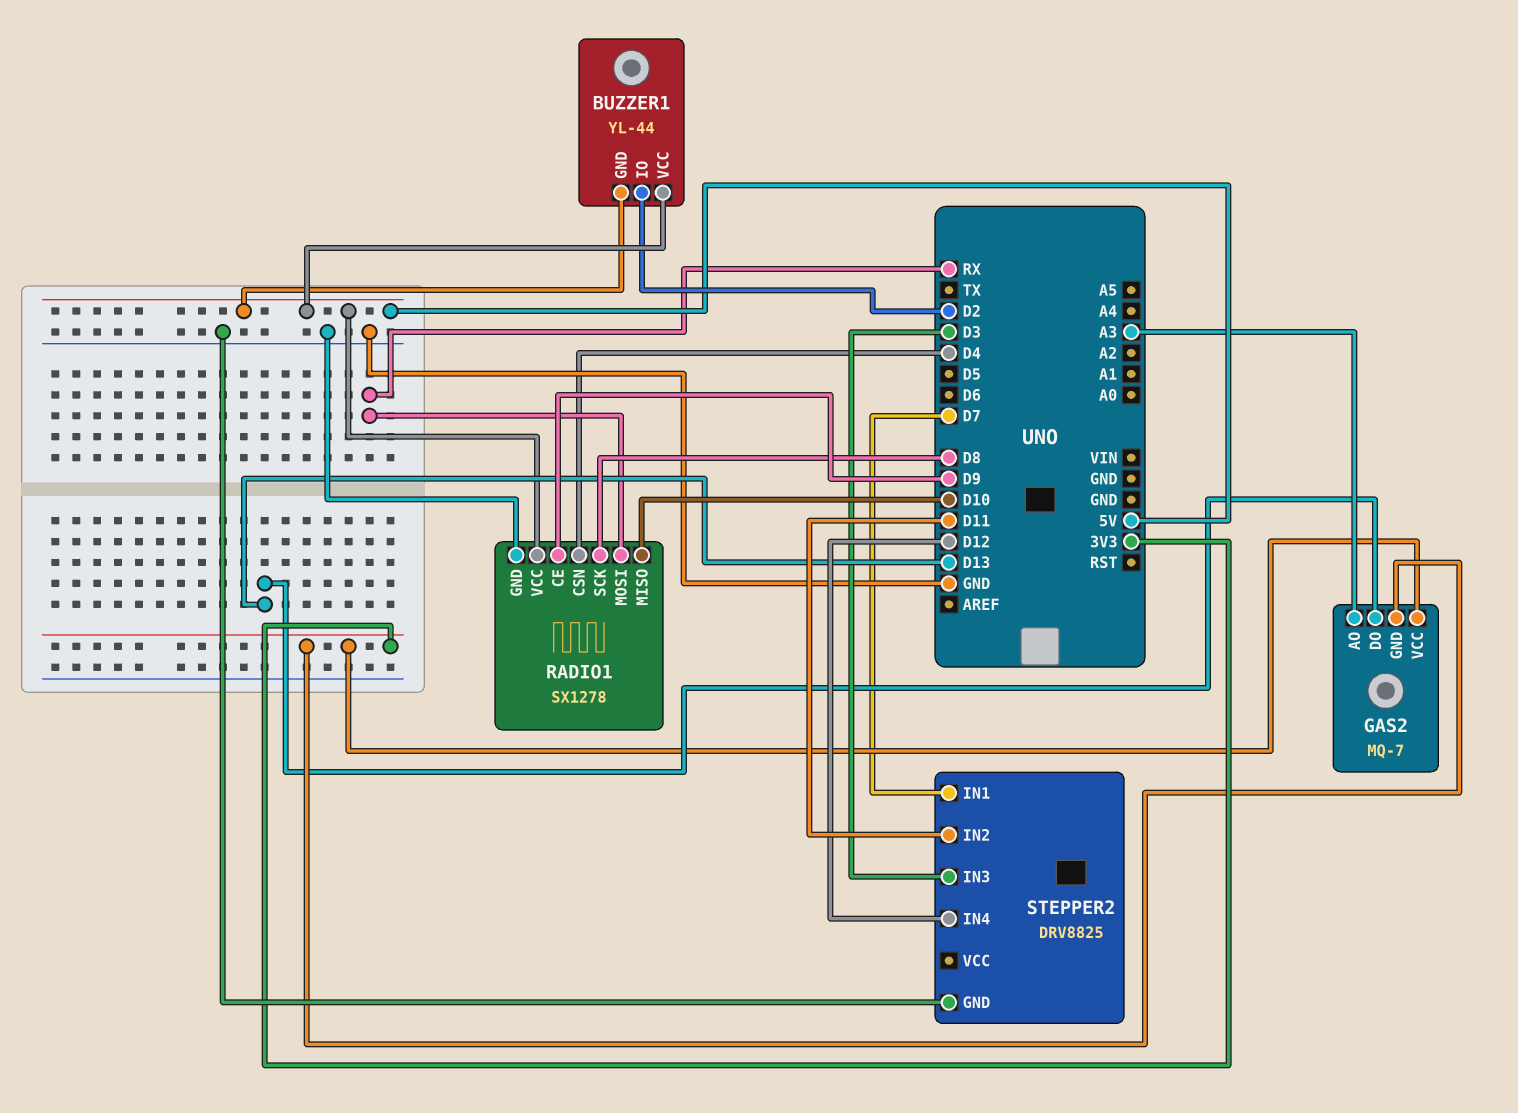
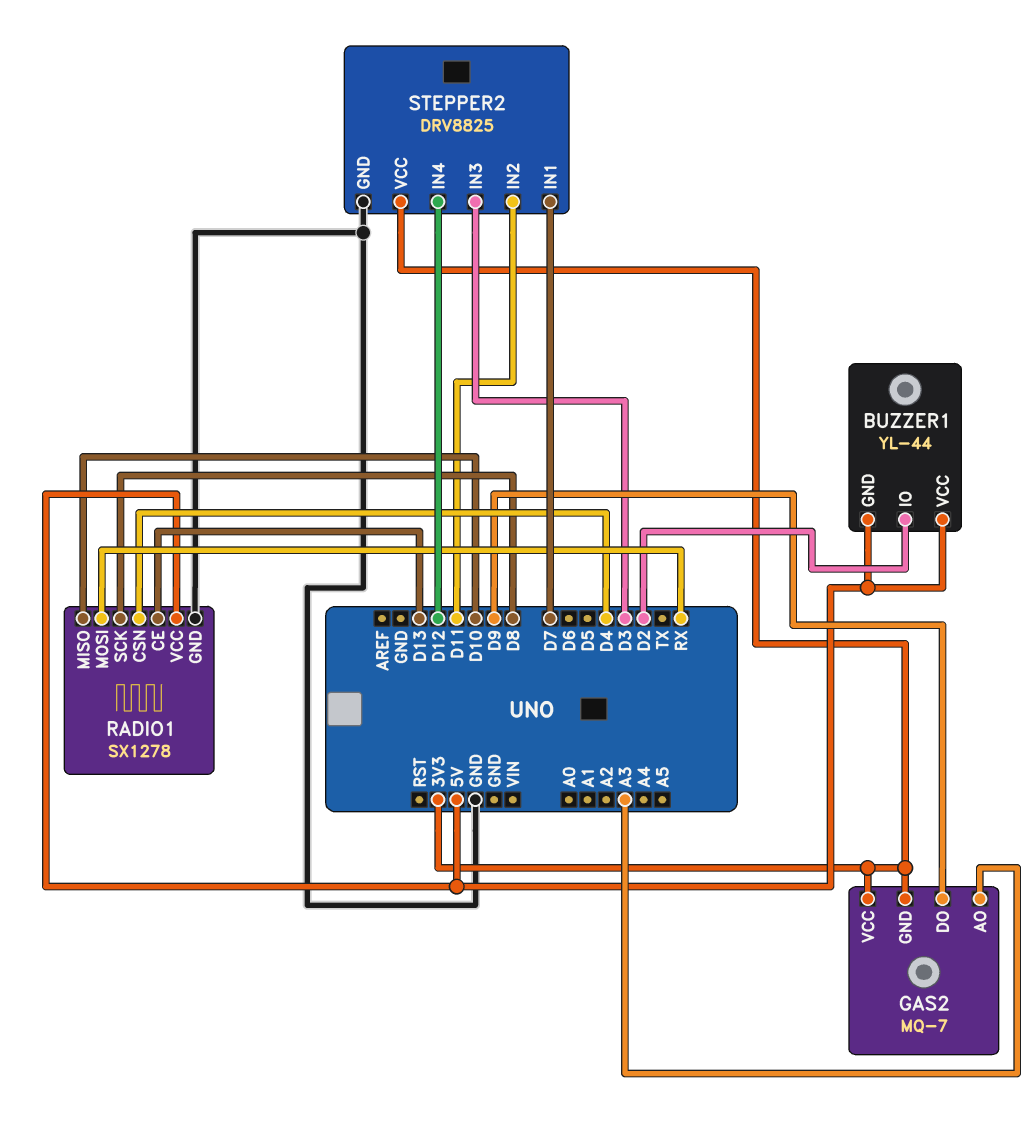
GAS2 pin DO: D13 -> D9
RADIO1 pin CE: D9 -> D13
STEPPER2 pin VCC: none -> 3V3

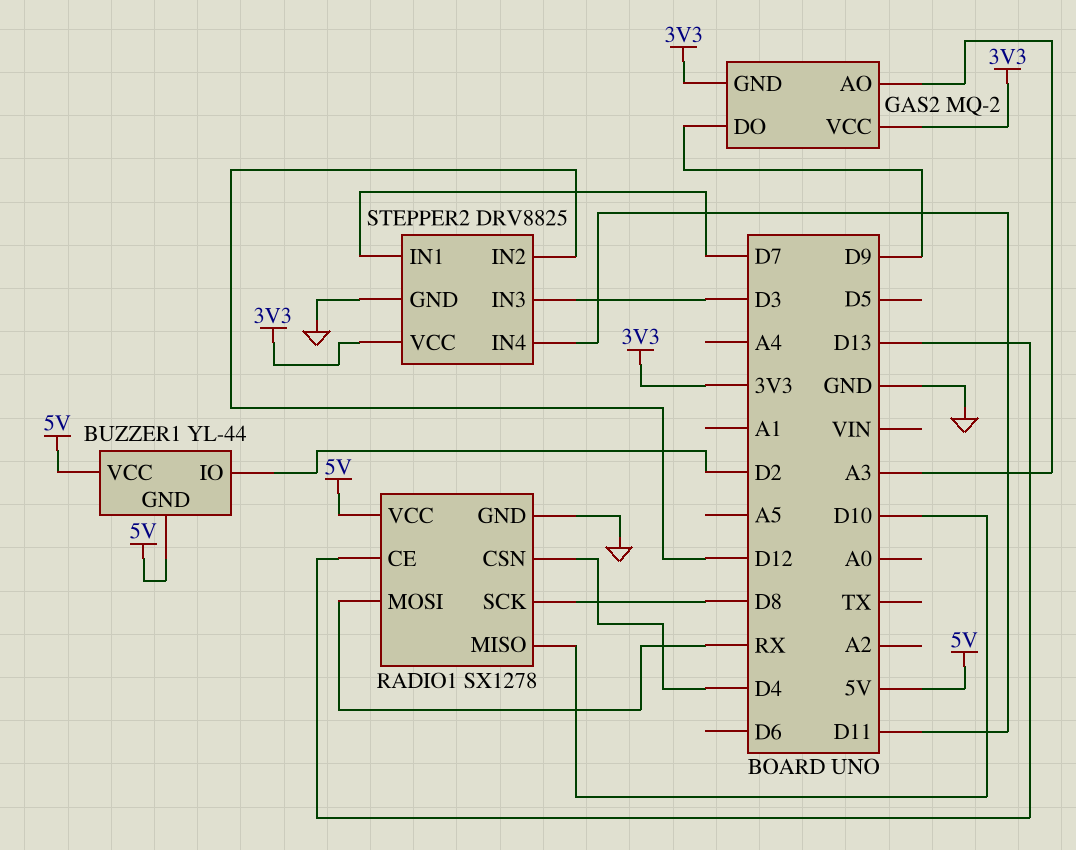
GAS2: MQ-7 -> MQ-2
STEPPER2 pin IN2: D11 -> D12
STEPPER2 pin IN4: D12 -> D11

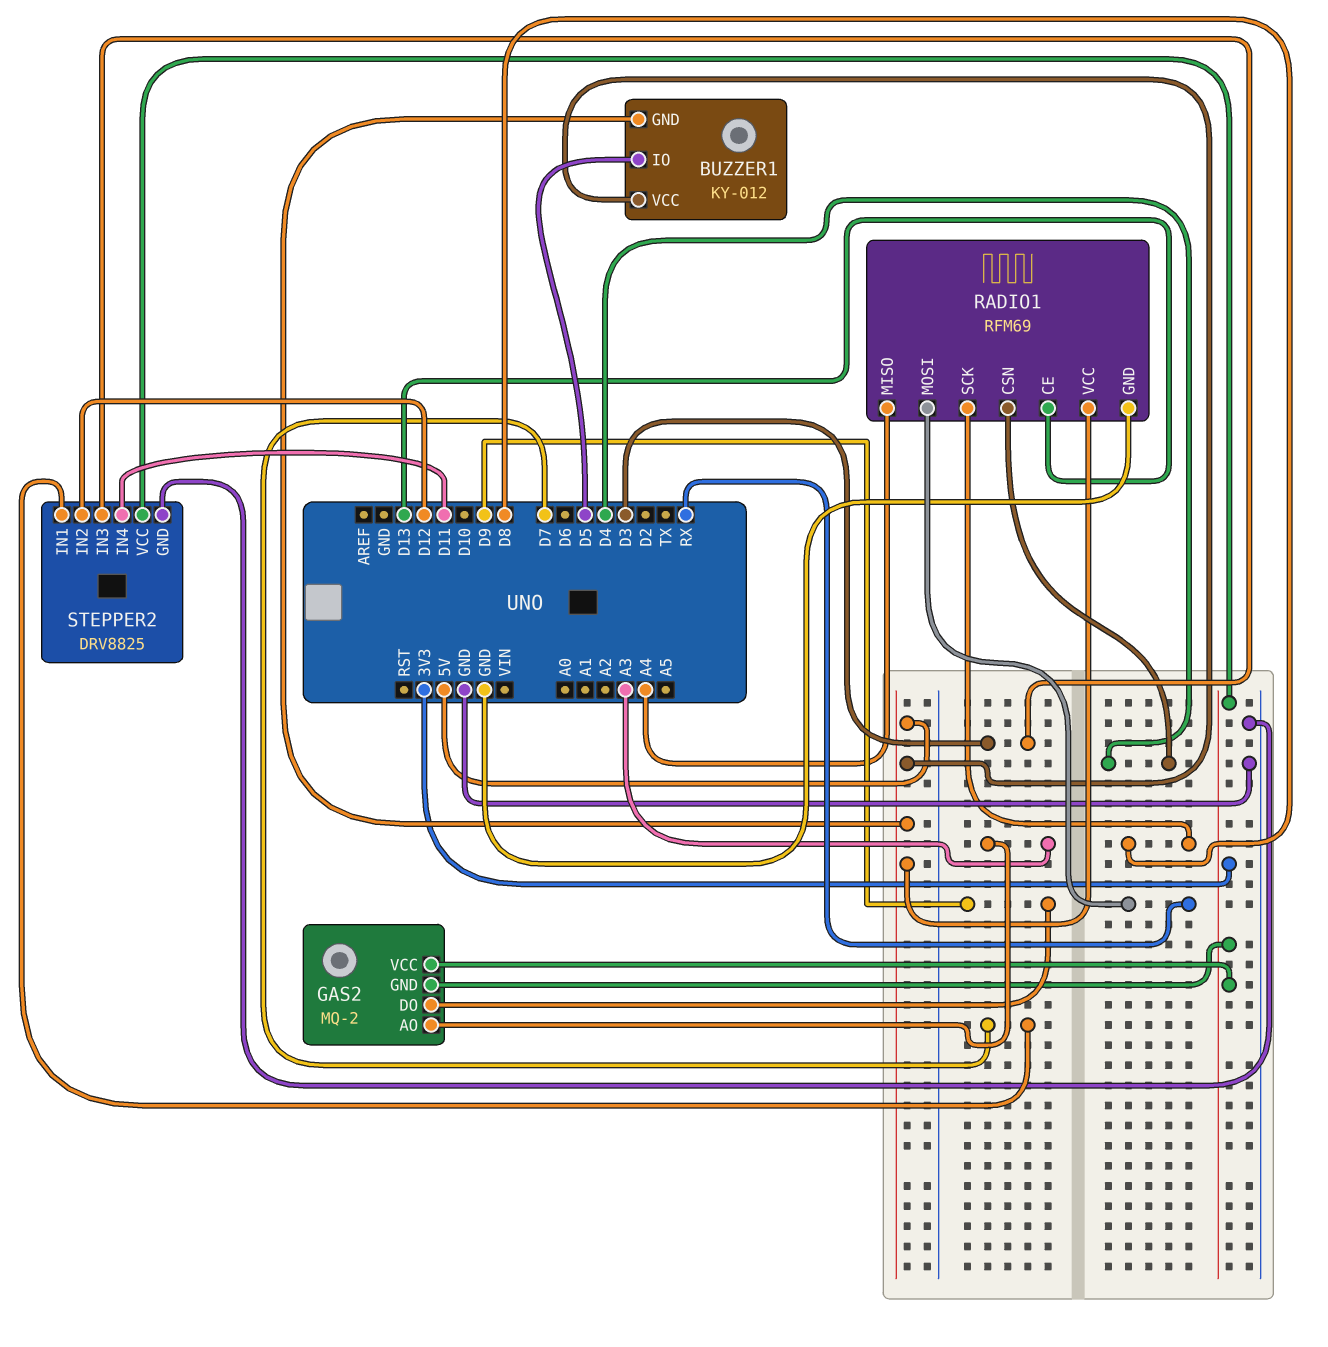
BUZZER1: YL-44 -> KY-012
BUZZER1 pin IO: D2 -> D5
RADIO1: SX1278 -> RFM69
RADIO1 pin MISO: D10 -> A4

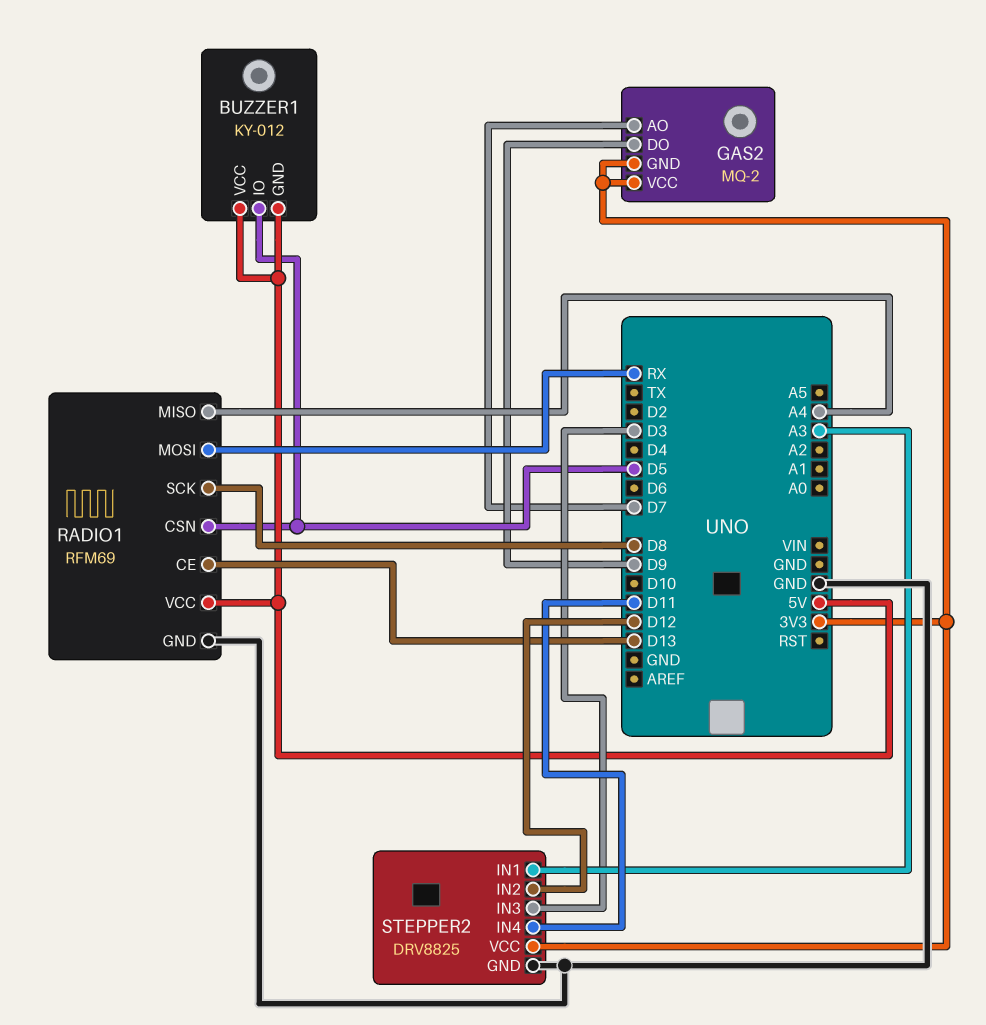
GAS2 pin AO: A3 -> D7
RADIO1 pin CSN: D4 -> D5
STEPPER2 pin IN1: D7 -> A3

